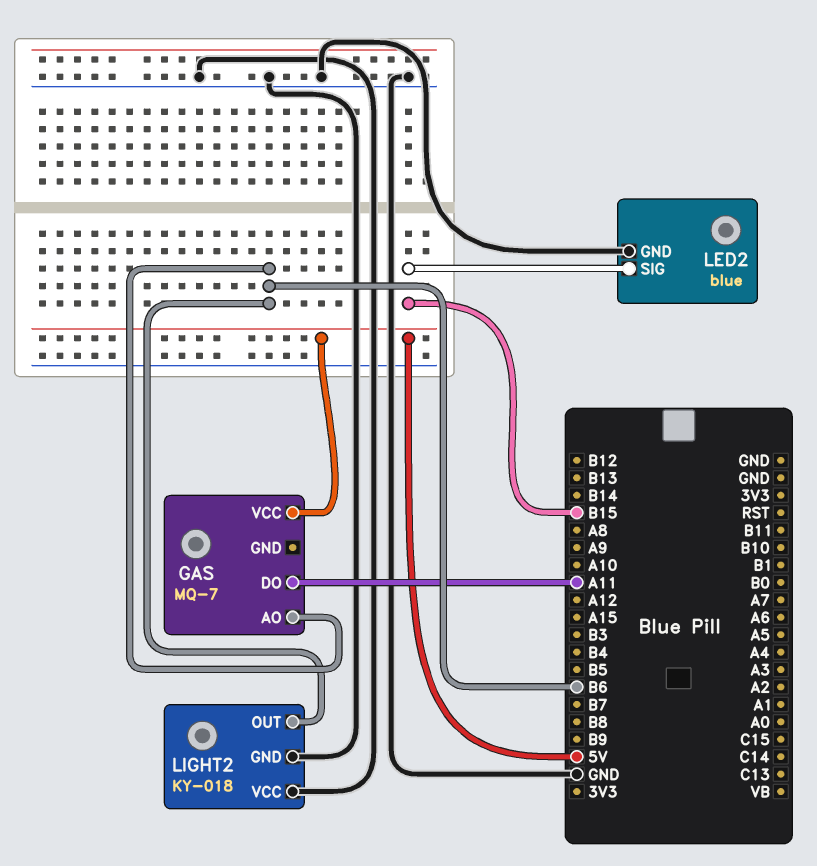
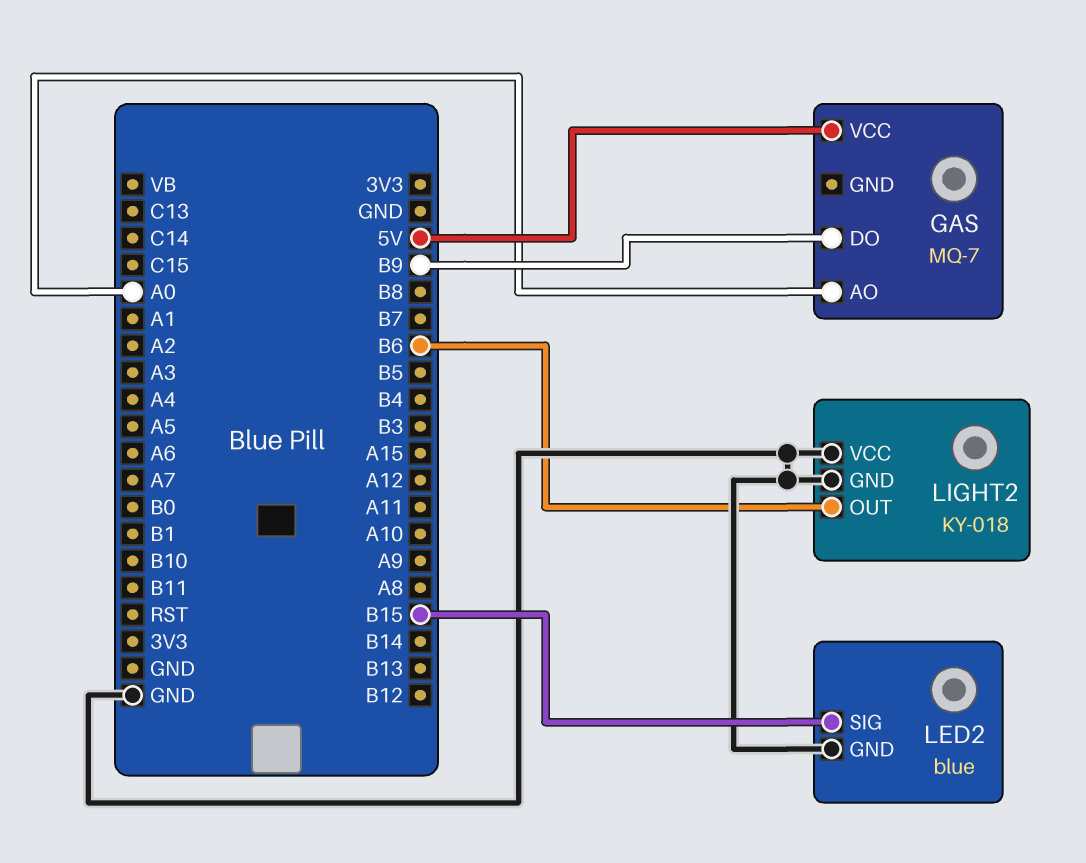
GAS pin AO: B6 -> A0
GAS pin DO: A11 -> B9

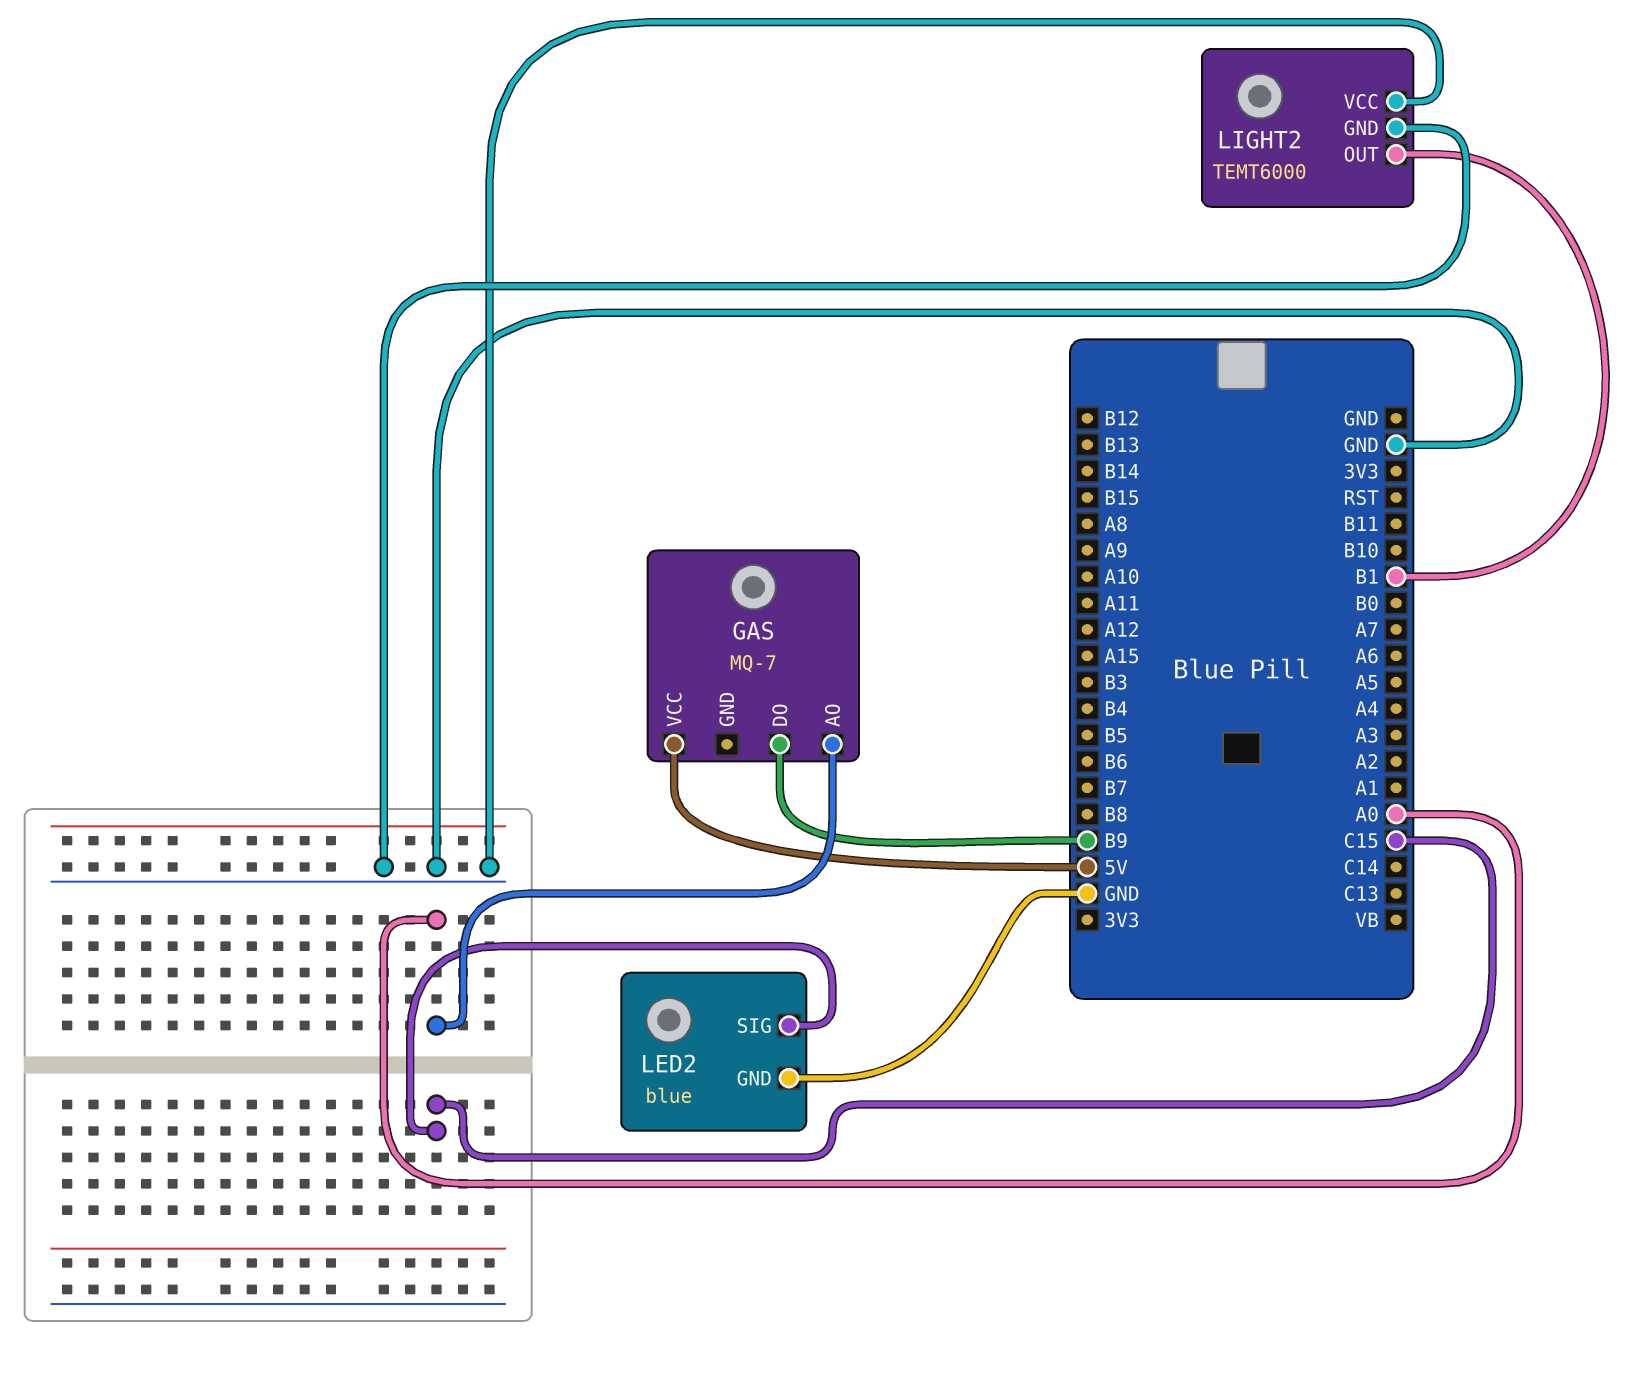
LED2 pin SIG: B15 -> C15
LIGHT2: KY-018 -> TEMT6000
LIGHT2 pin OUT: B6 -> B1

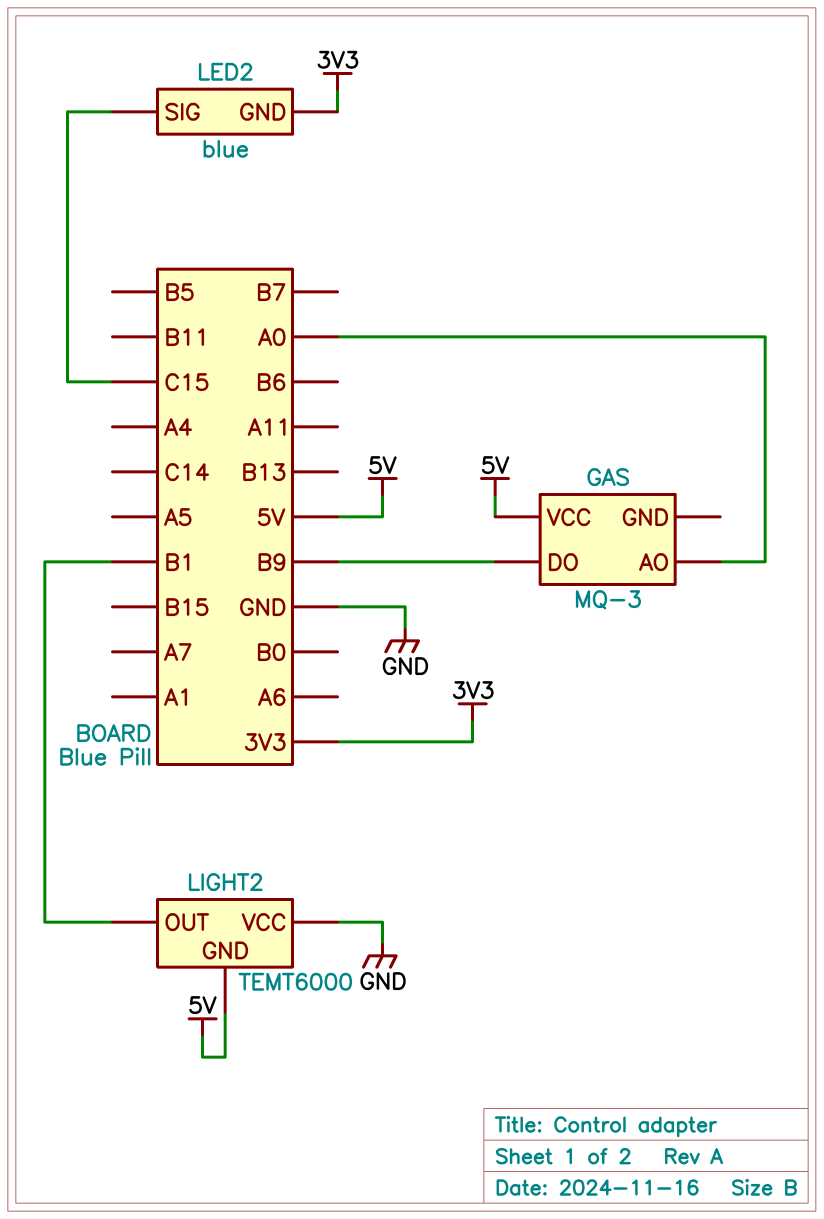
GAS: MQ-7 -> MQ-3
LED2 pin GND: GND -> 3V3
LIGHT2 pin GND: GND -> 5V

